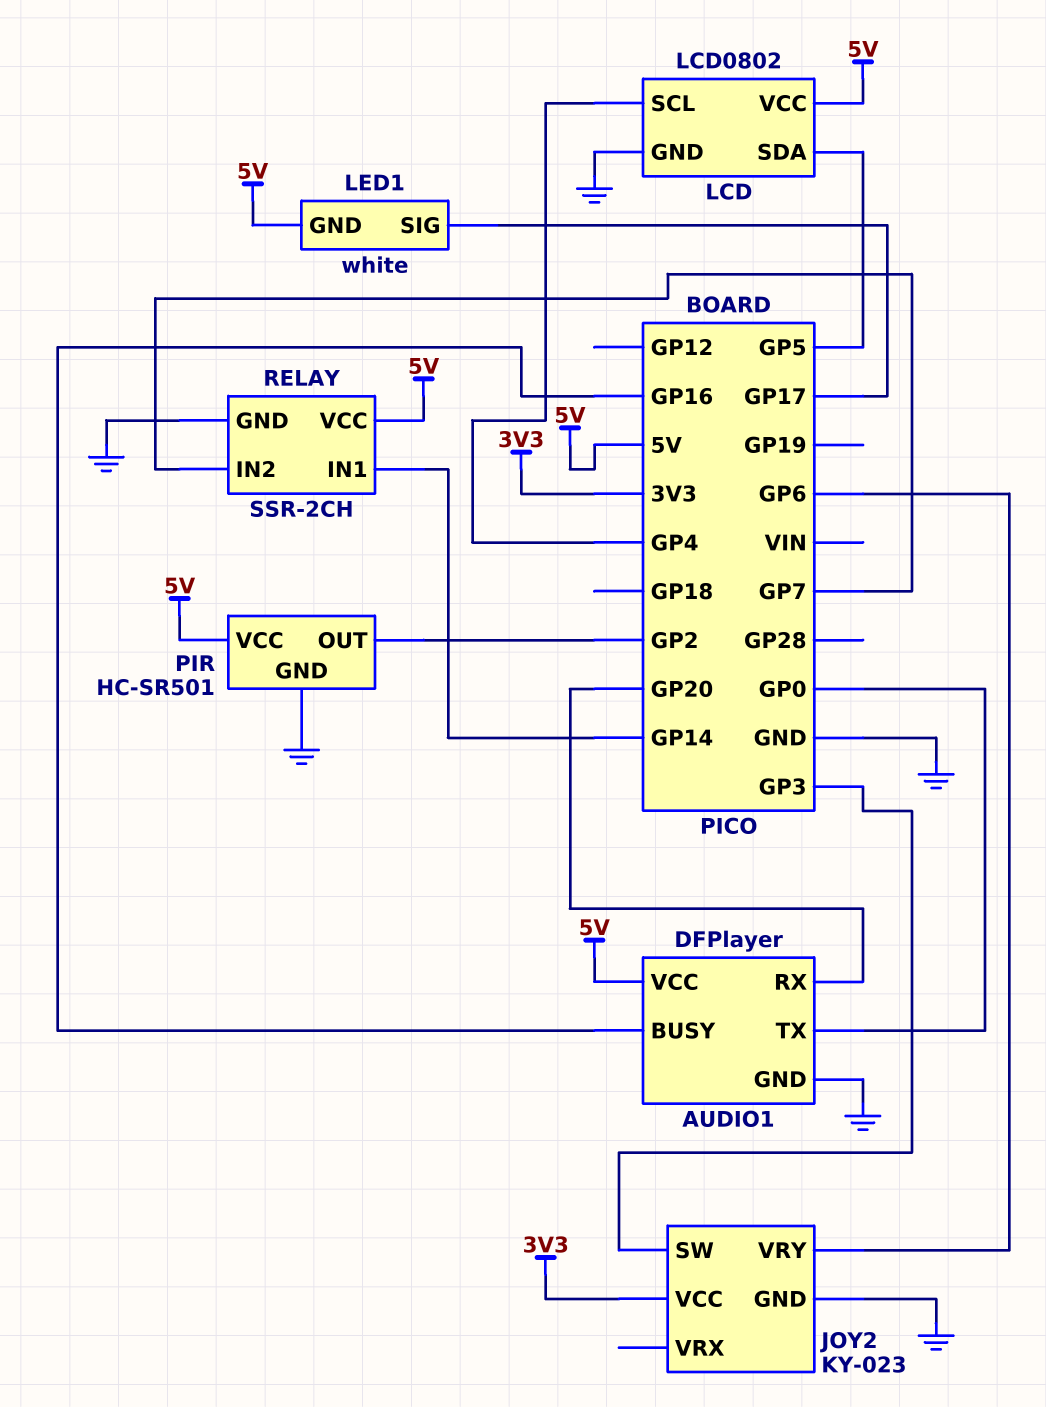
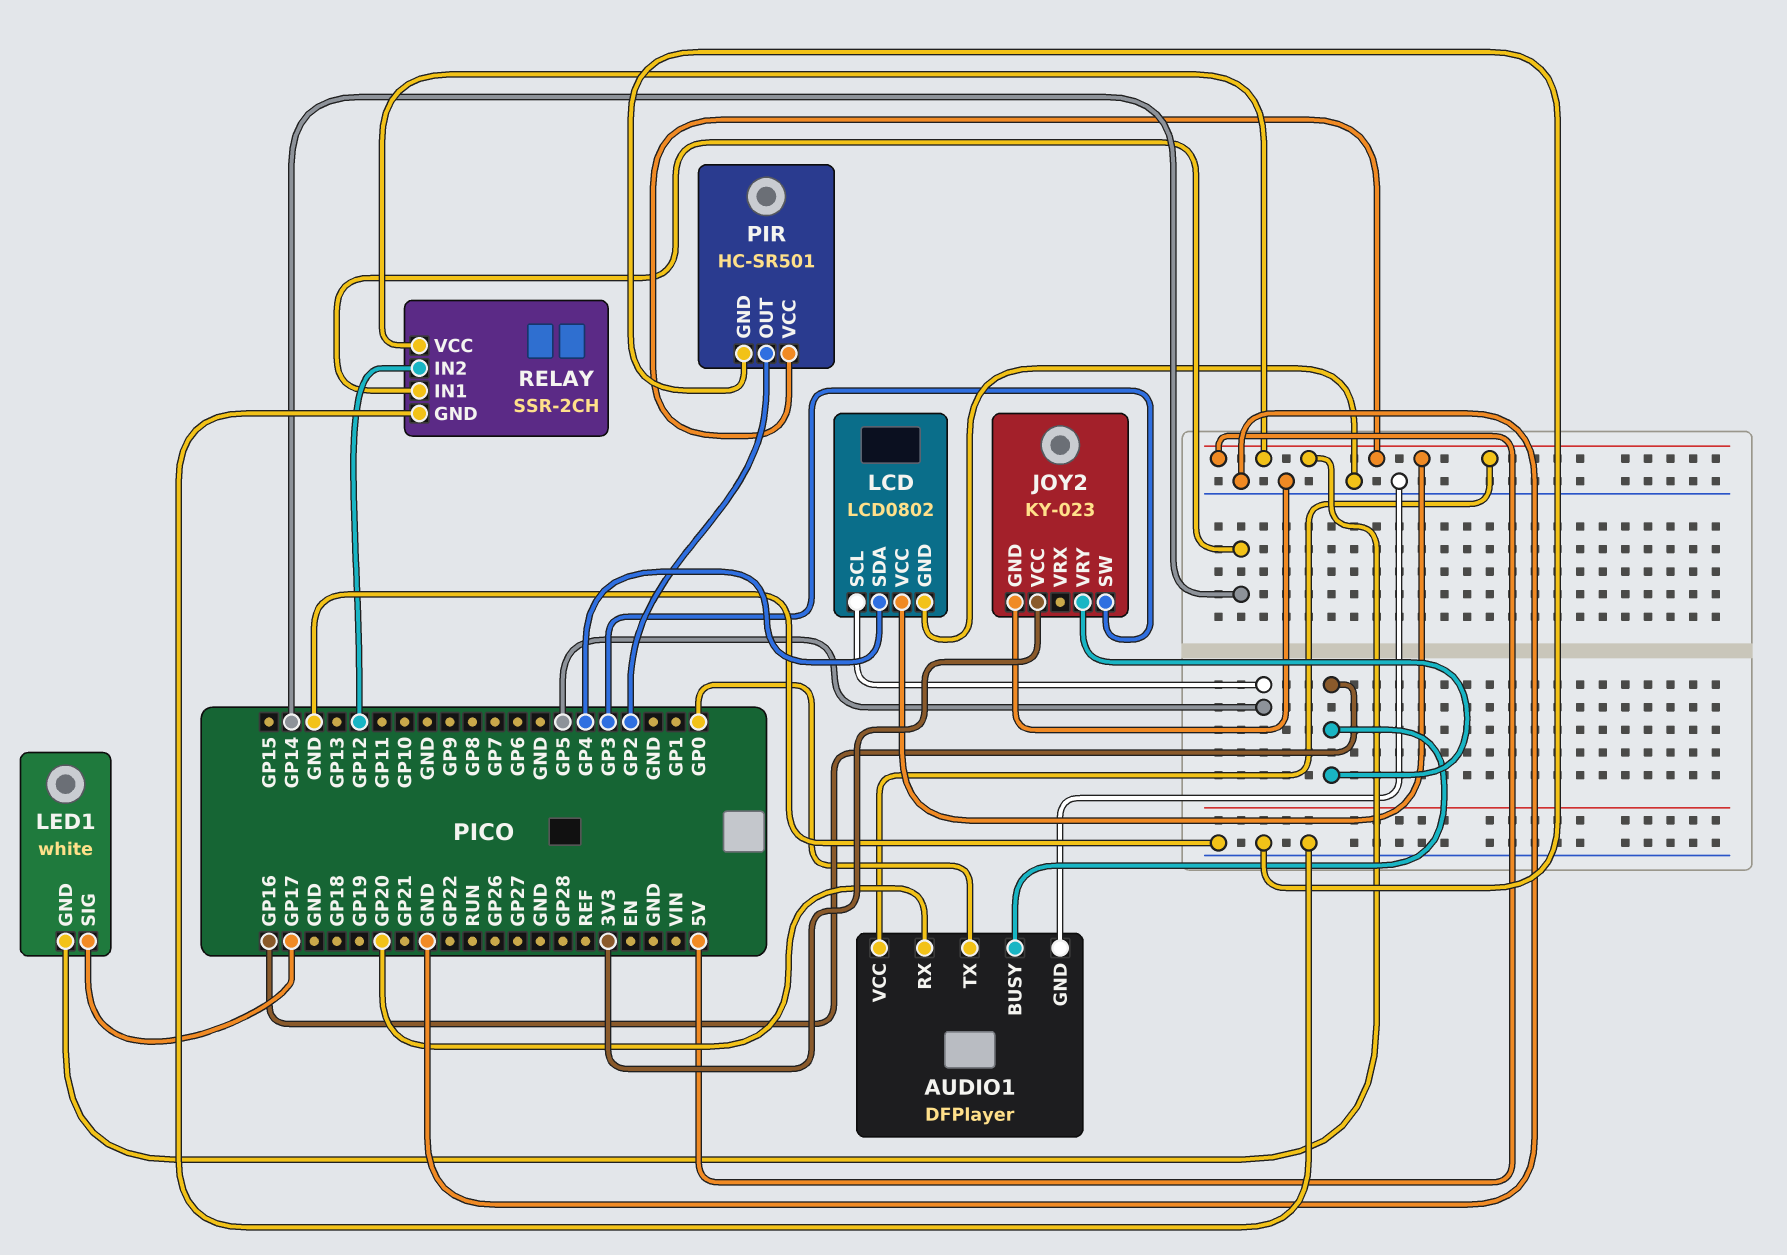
JOY2 pin VRY: GP6 -> GP16
LCD pin SCL: GP4 -> GP5
LCD pin SDA: GP5 -> GP4
RELAY pin IN2: GP7 -> GP12

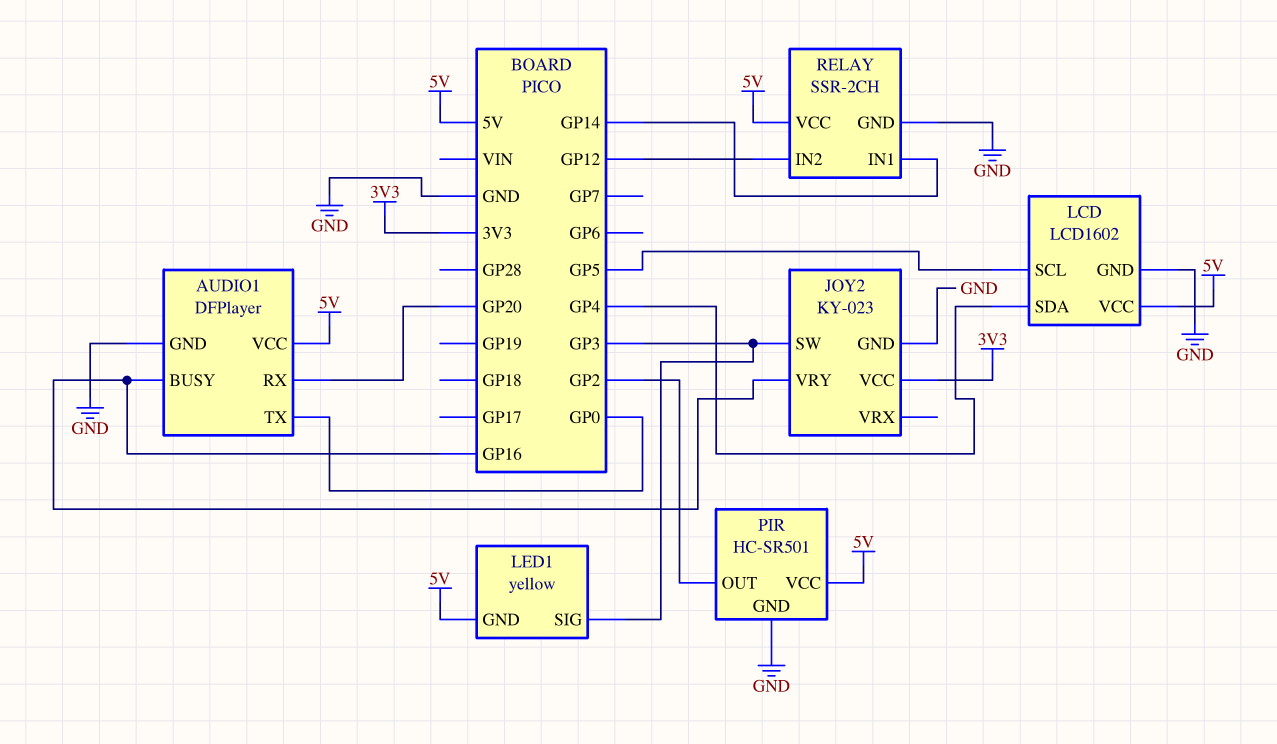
LCD: LCD0802 -> LCD1602
LED1: white -> yellow
LED1 pin SIG: GP17 -> GP3

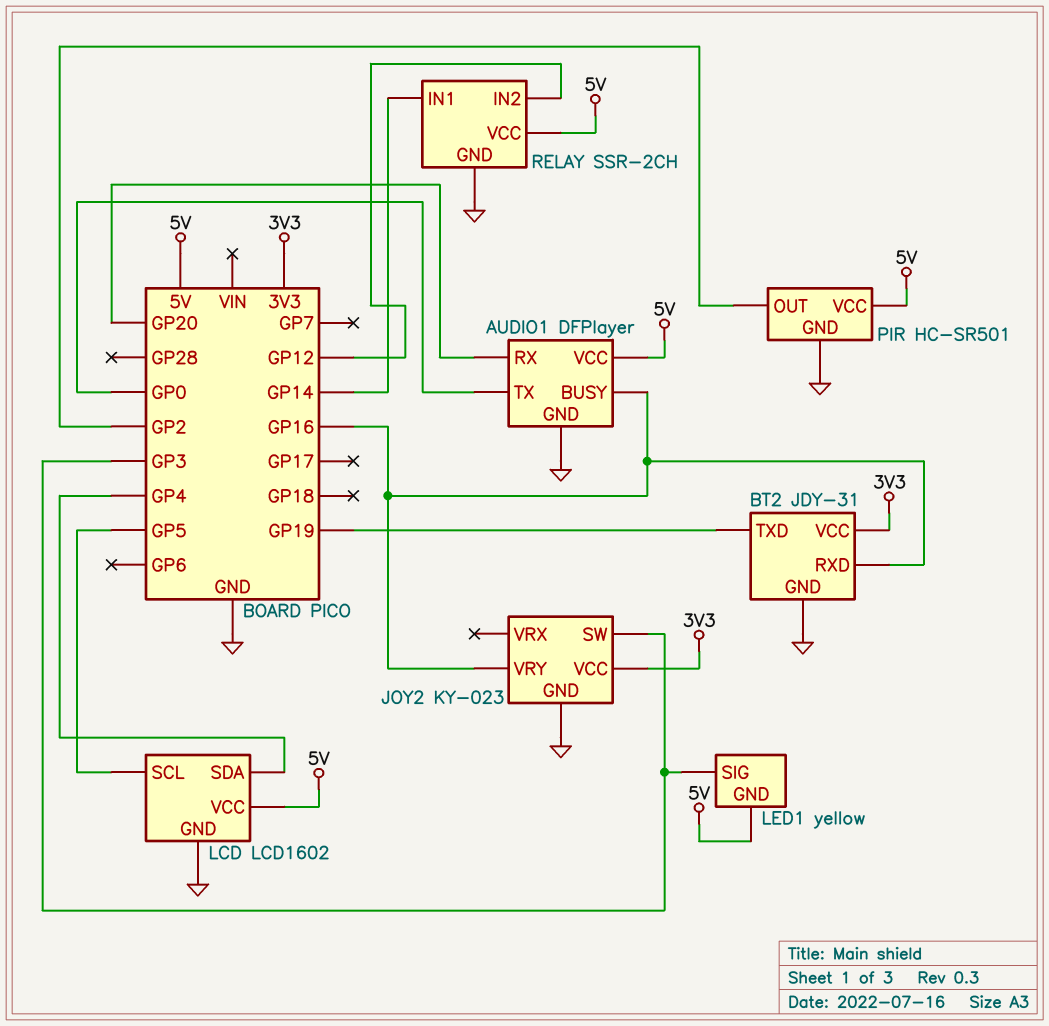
BT2: none -> JDY-31
BT2 pin GND: none -> GND
BT2 pin RXD: none -> GP16
BT2 pin TXD: none -> GP19
BT2 pin VCC: none -> 3V3

